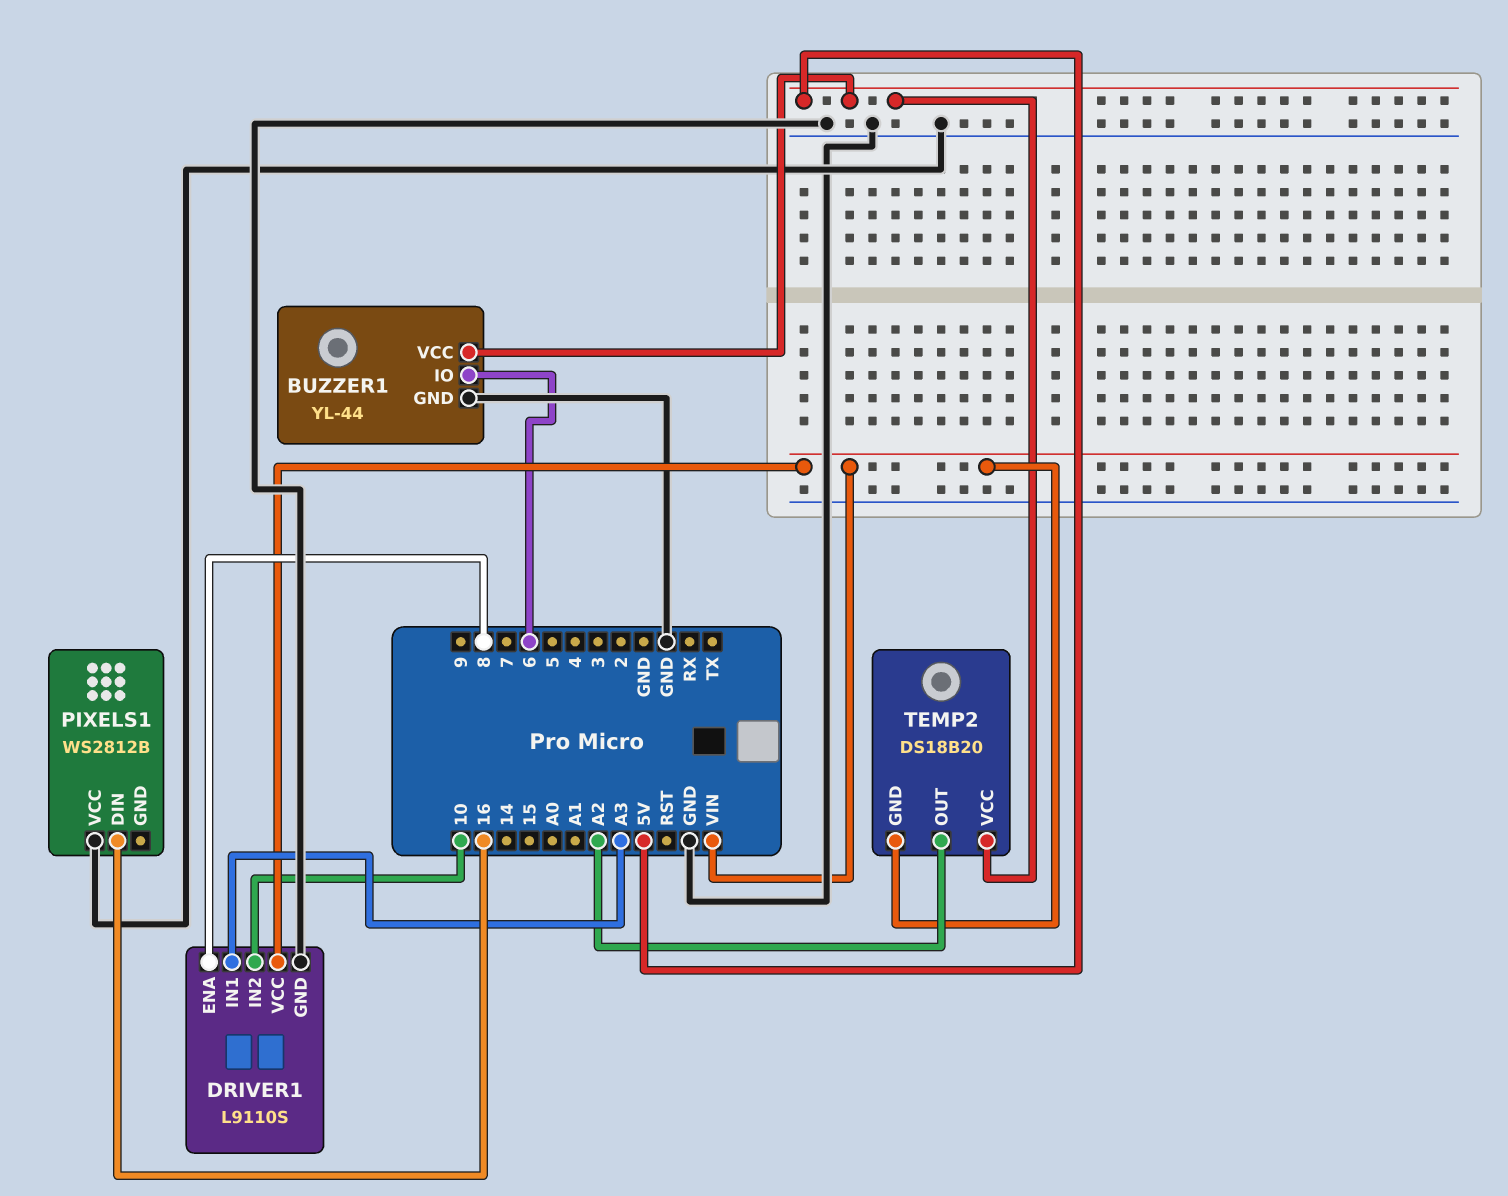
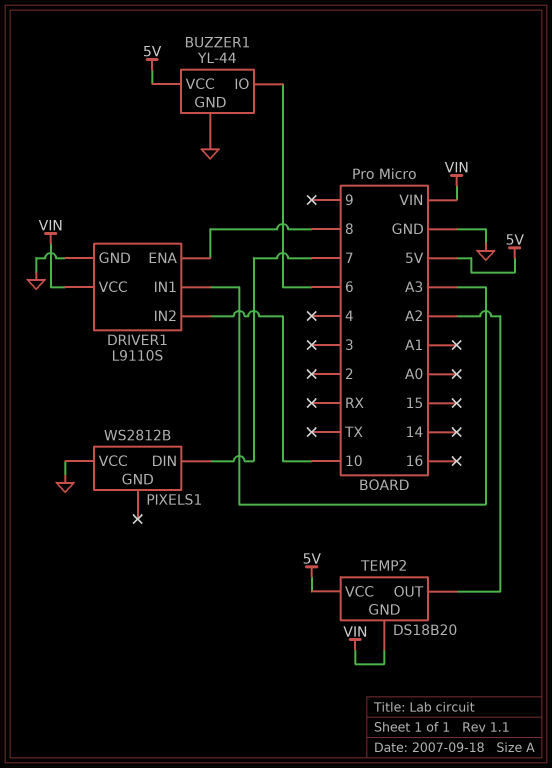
PIXELS1 pin DIN: 16 -> 7

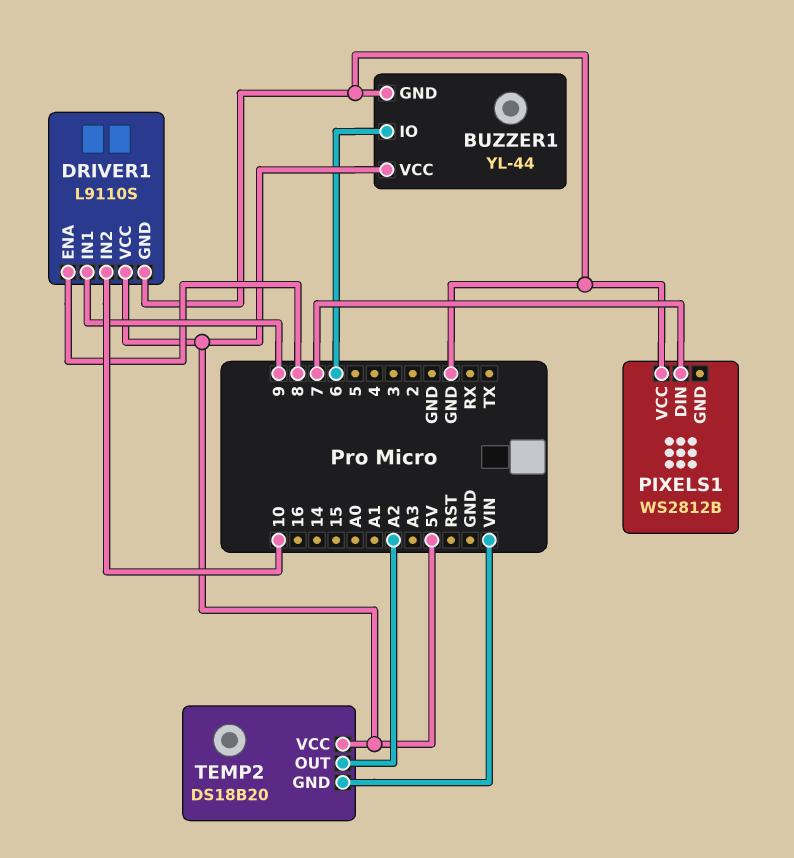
DRIVER1 pin IN1: A3 -> 9
DRIVER1 pin VCC: VIN -> 5V

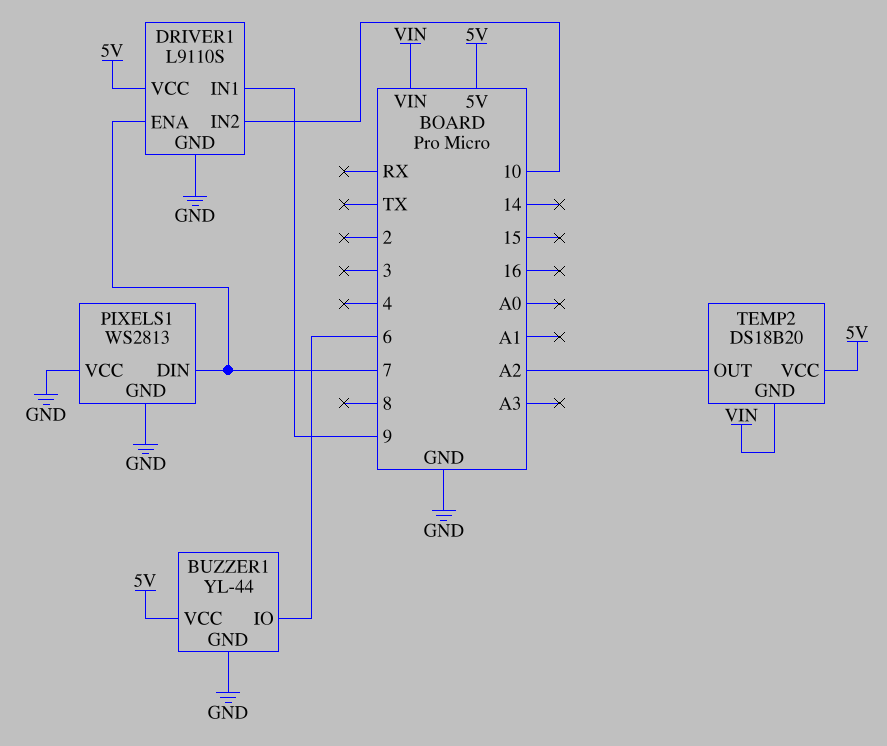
DRIVER1 pin ENA: 8 -> 7
PIXELS1: WS2812B -> WS2813
PIXELS1 pin GND: none -> GND

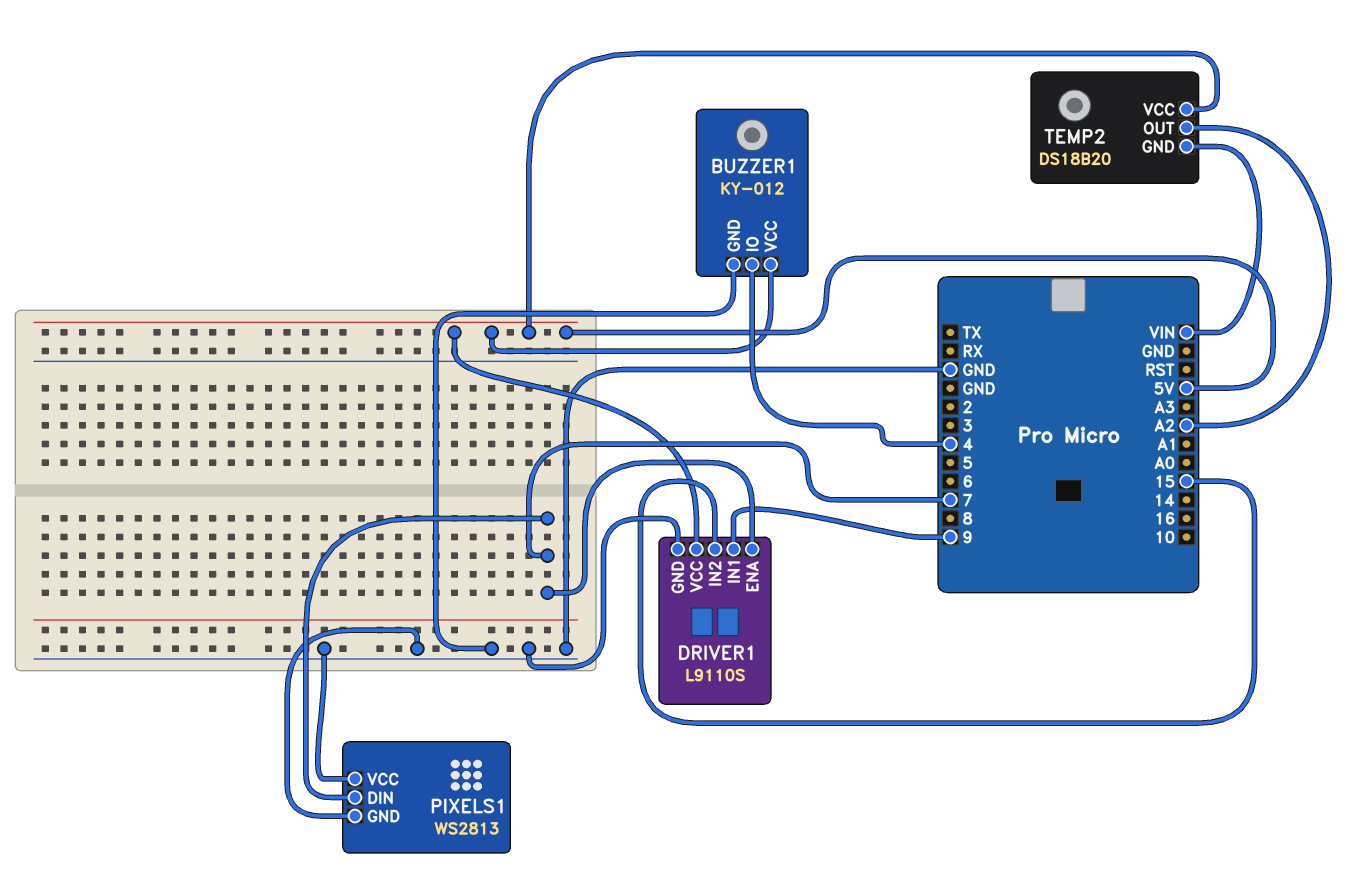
BUZZER1: YL-44 -> KY-012
BUZZER1 pin IO: 6 -> 4
DRIVER1 pin IN2: 10 -> 15

